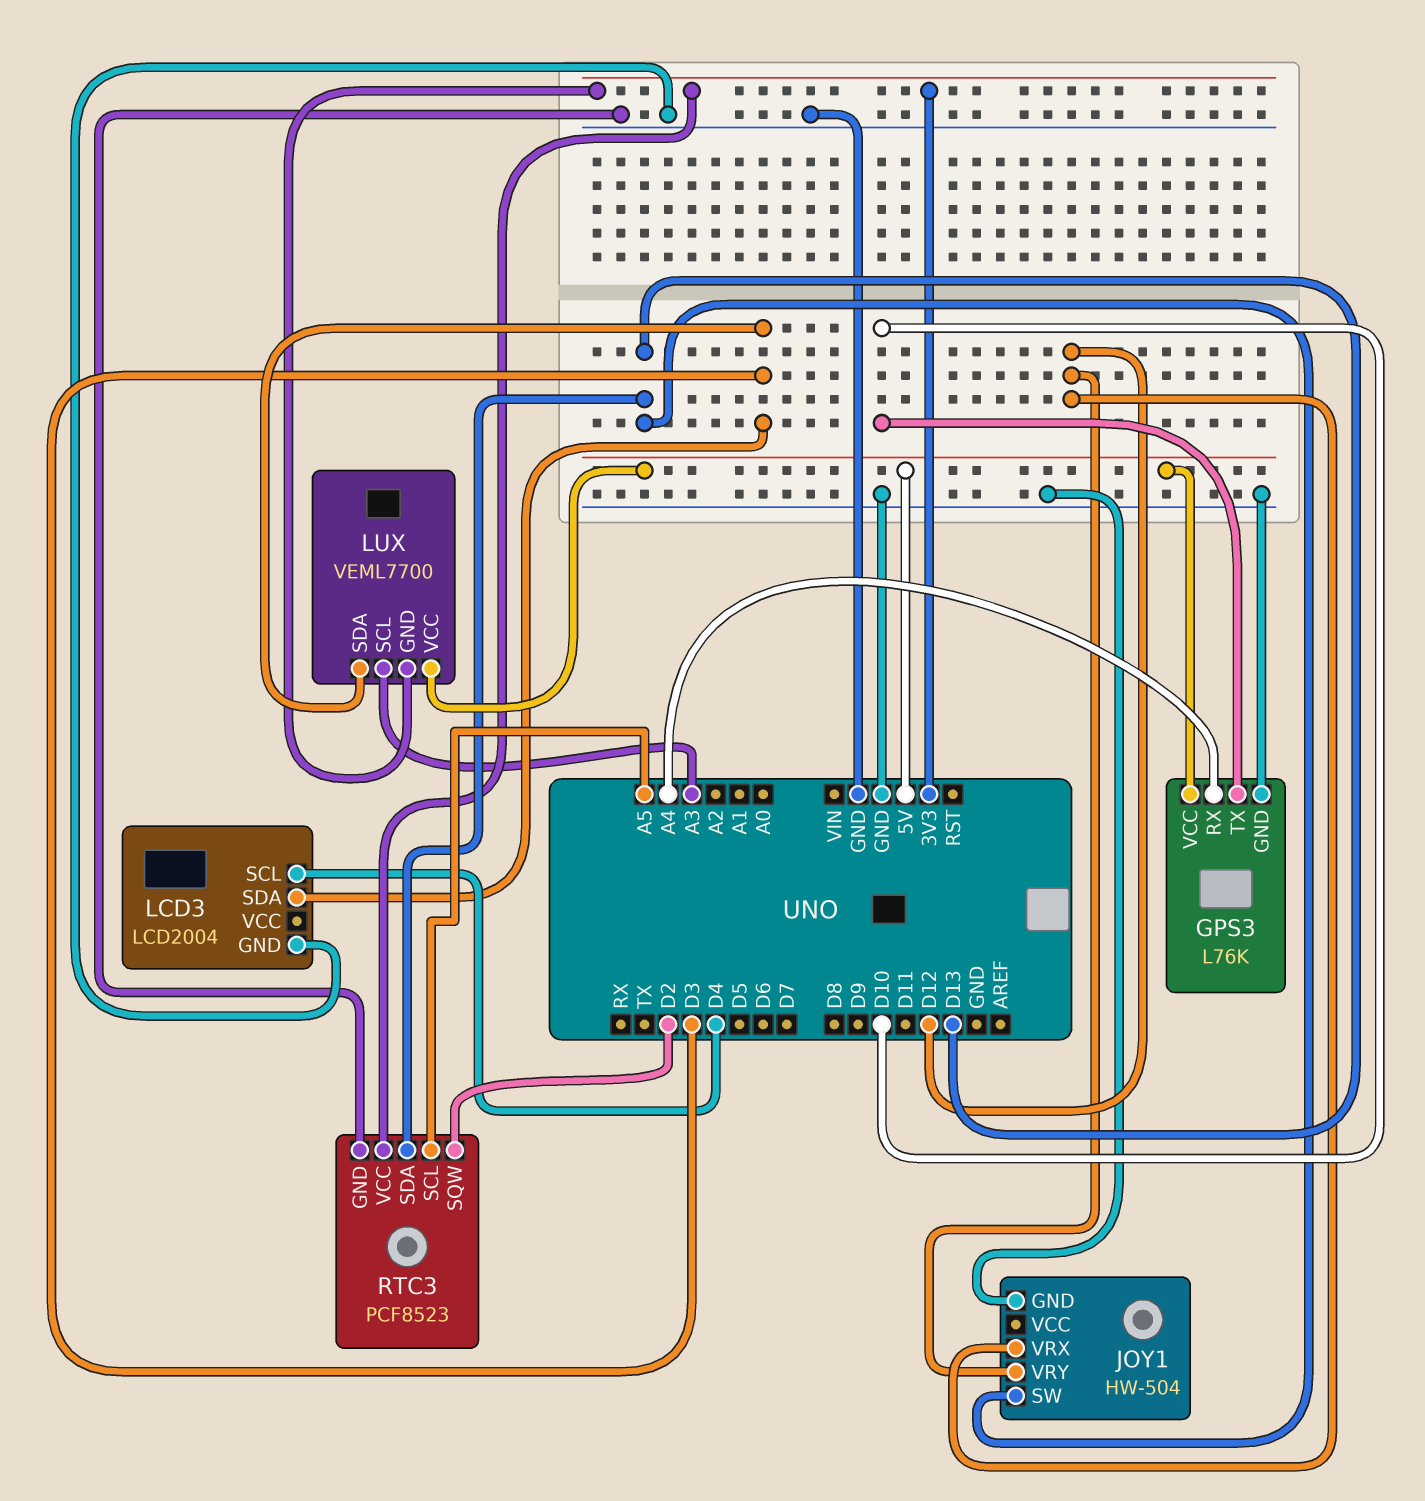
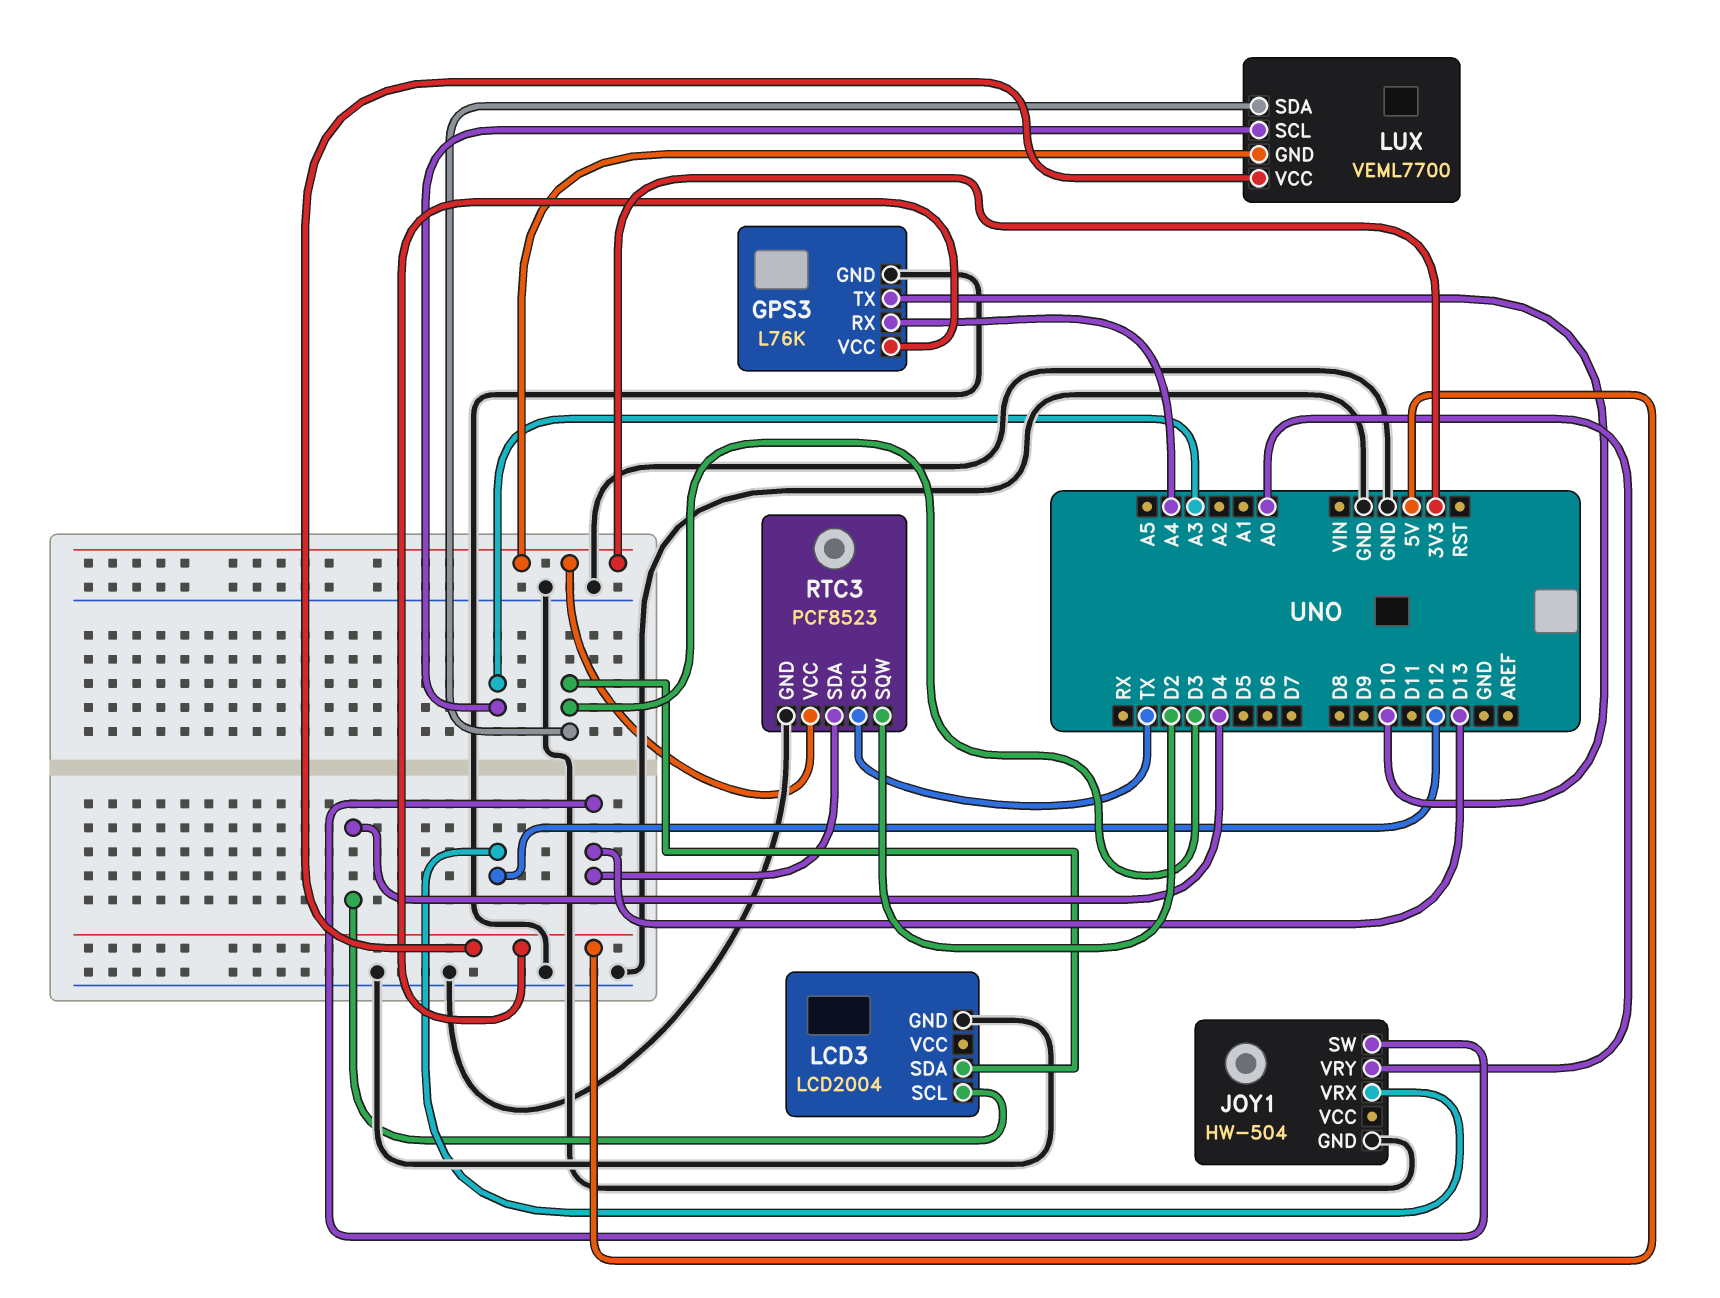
JOY1 pin VRY: D12 -> A0
RTC3 pin SCL: A5 -> TX

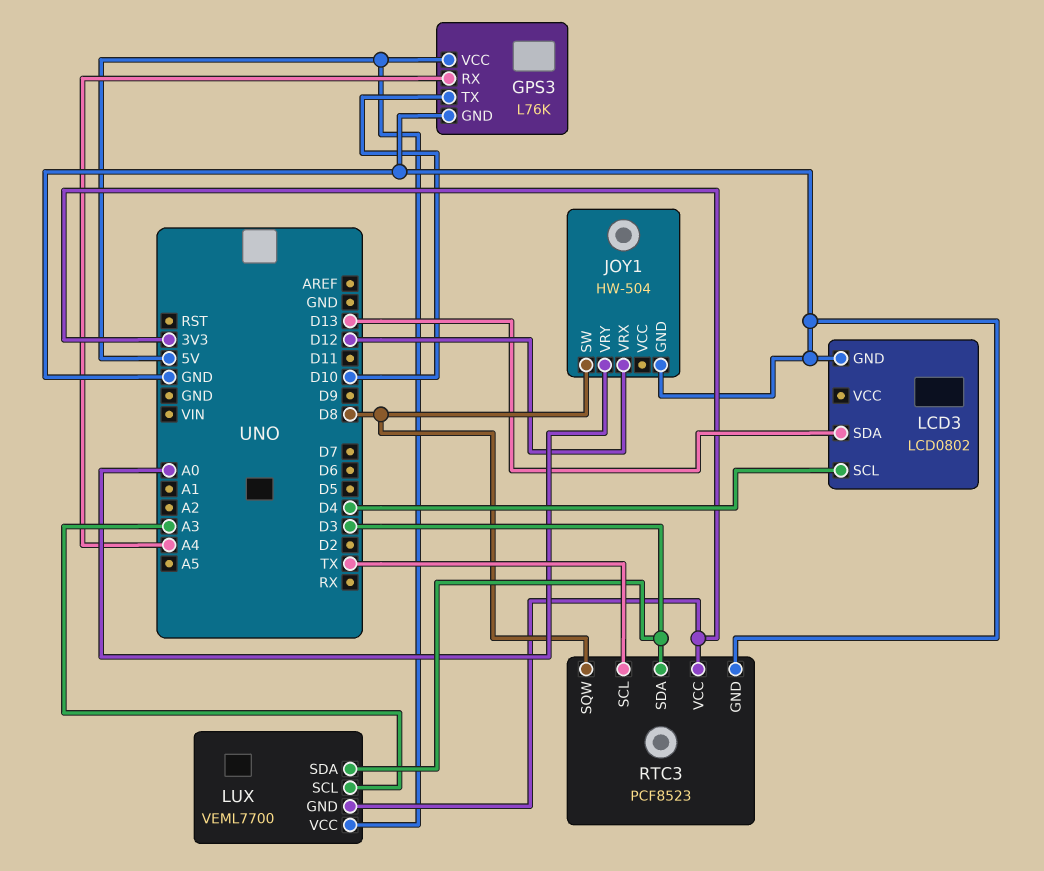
JOY1 pin SW: D13 -> D8
LCD3: LCD2004 -> LCD0802
LCD3 pin SDA: D3 -> D13
RTC3 pin SDA: D13 -> D3
RTC3 pin SQW: D2 -> D8

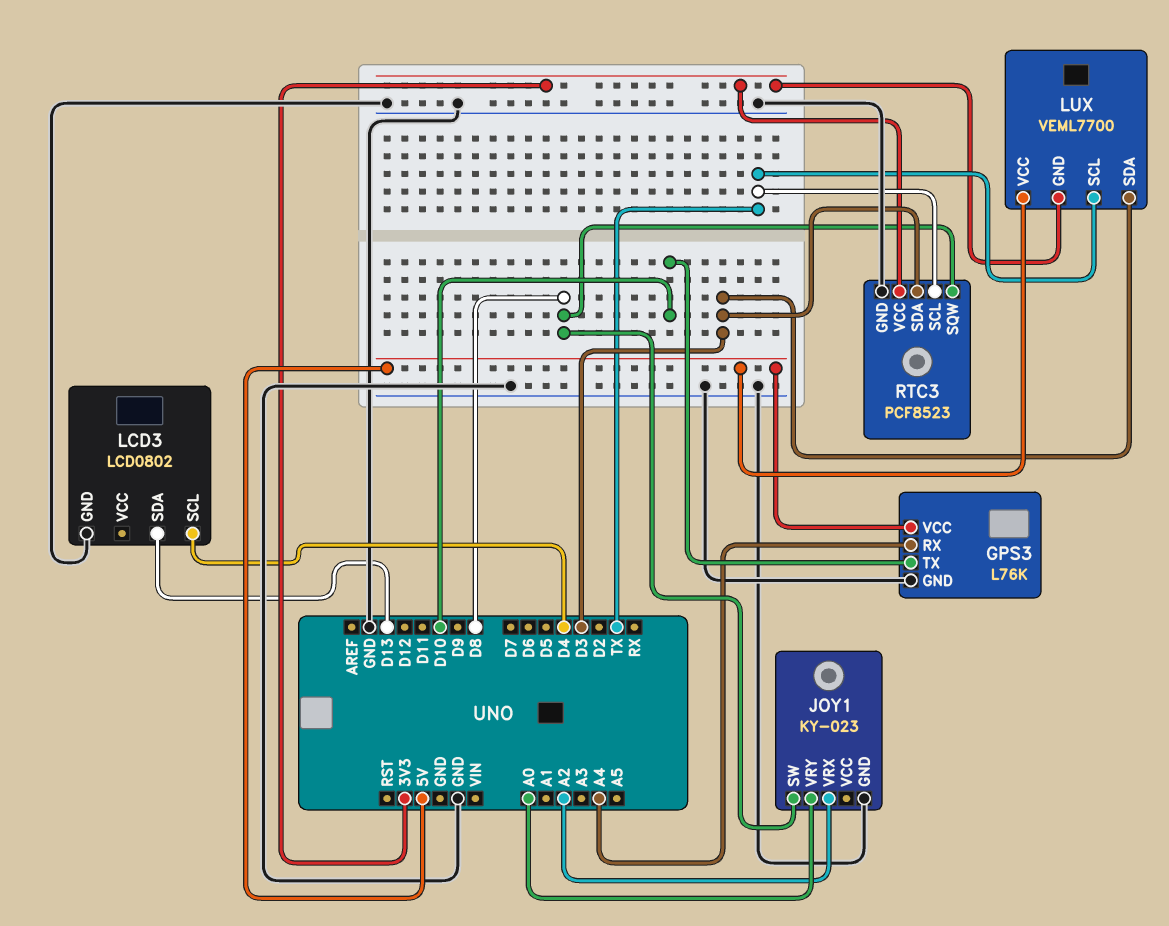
JOY1: HW-504 -> KY-023
JOY1 pin VRX: D12 -> A2
LUX pin SCL: A3 -> TX

